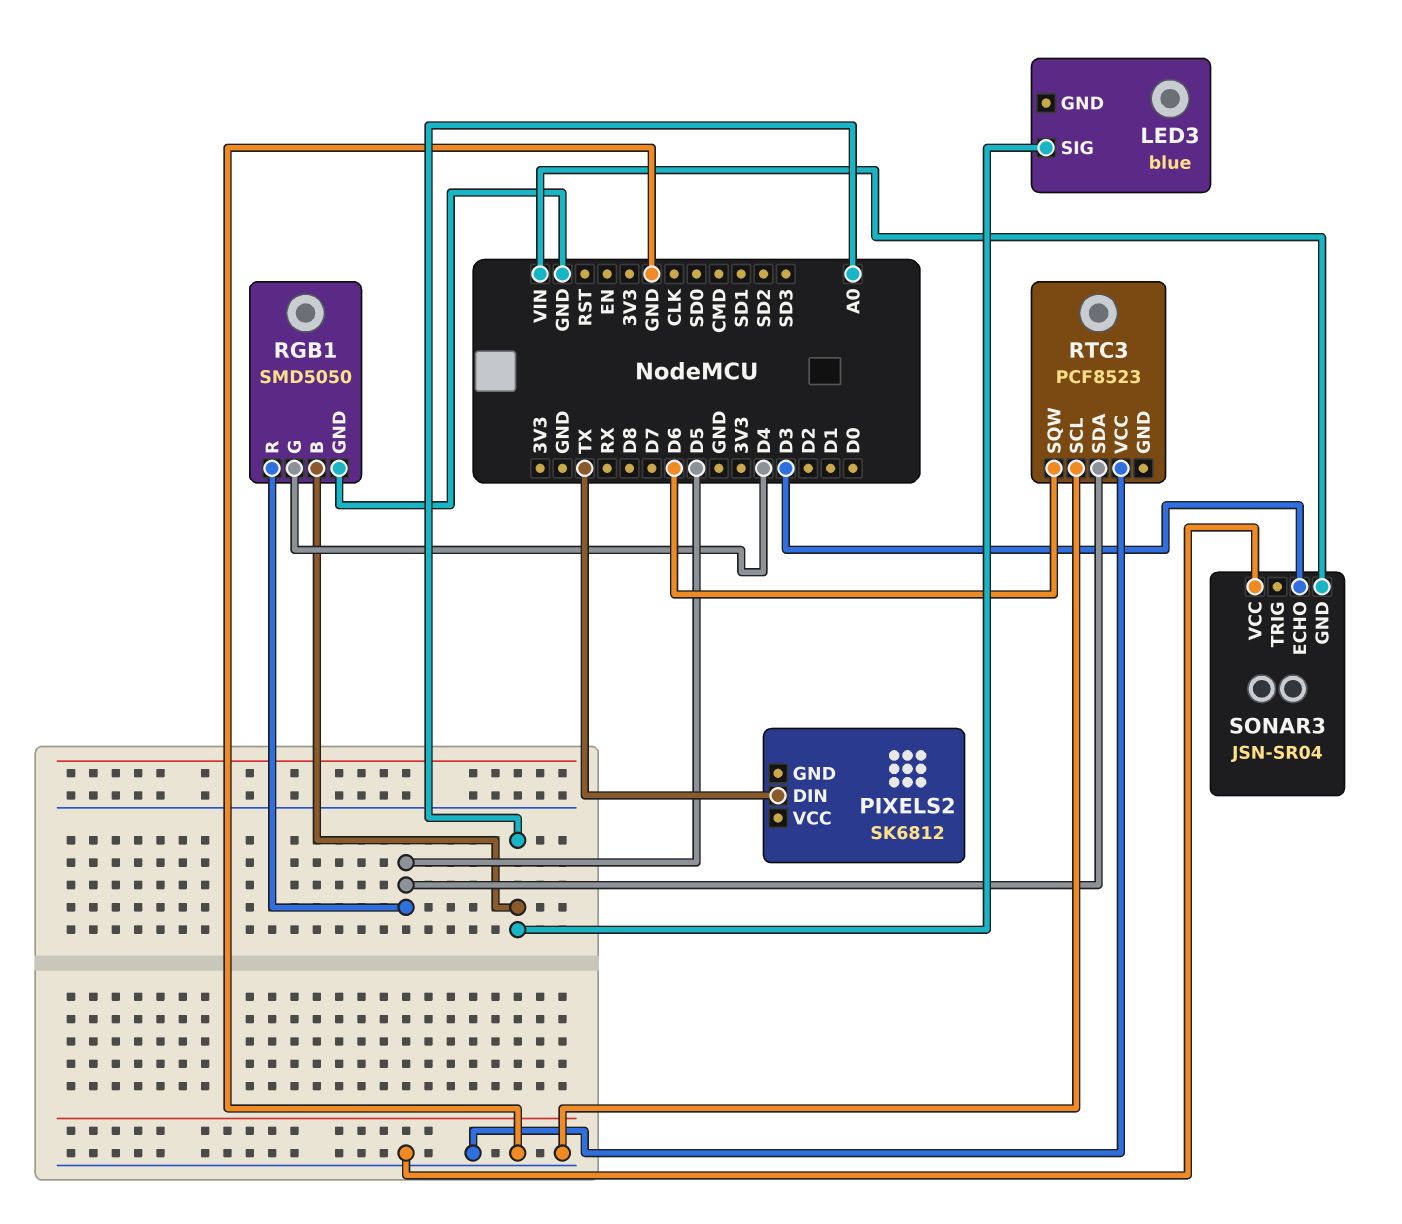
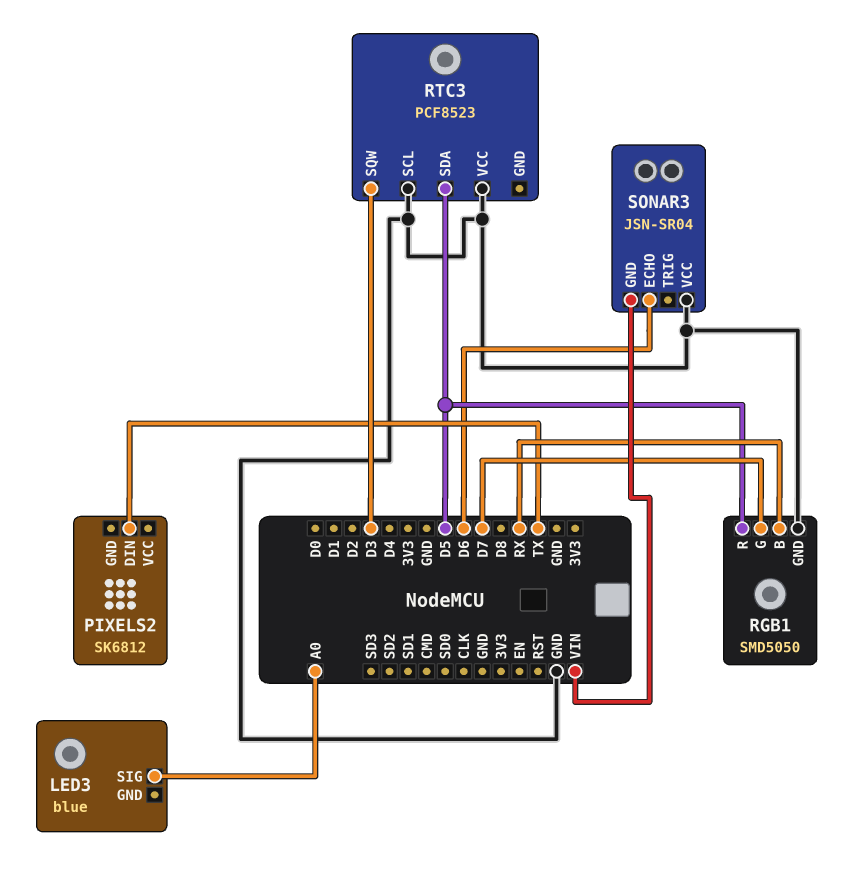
RGB1 pin B: A0 -> RX
RGB1 pin G: D4 -> D7
RTC3 pin SQW: D6 -> D3
SONAR3 pin ECHO: D3 -> D6

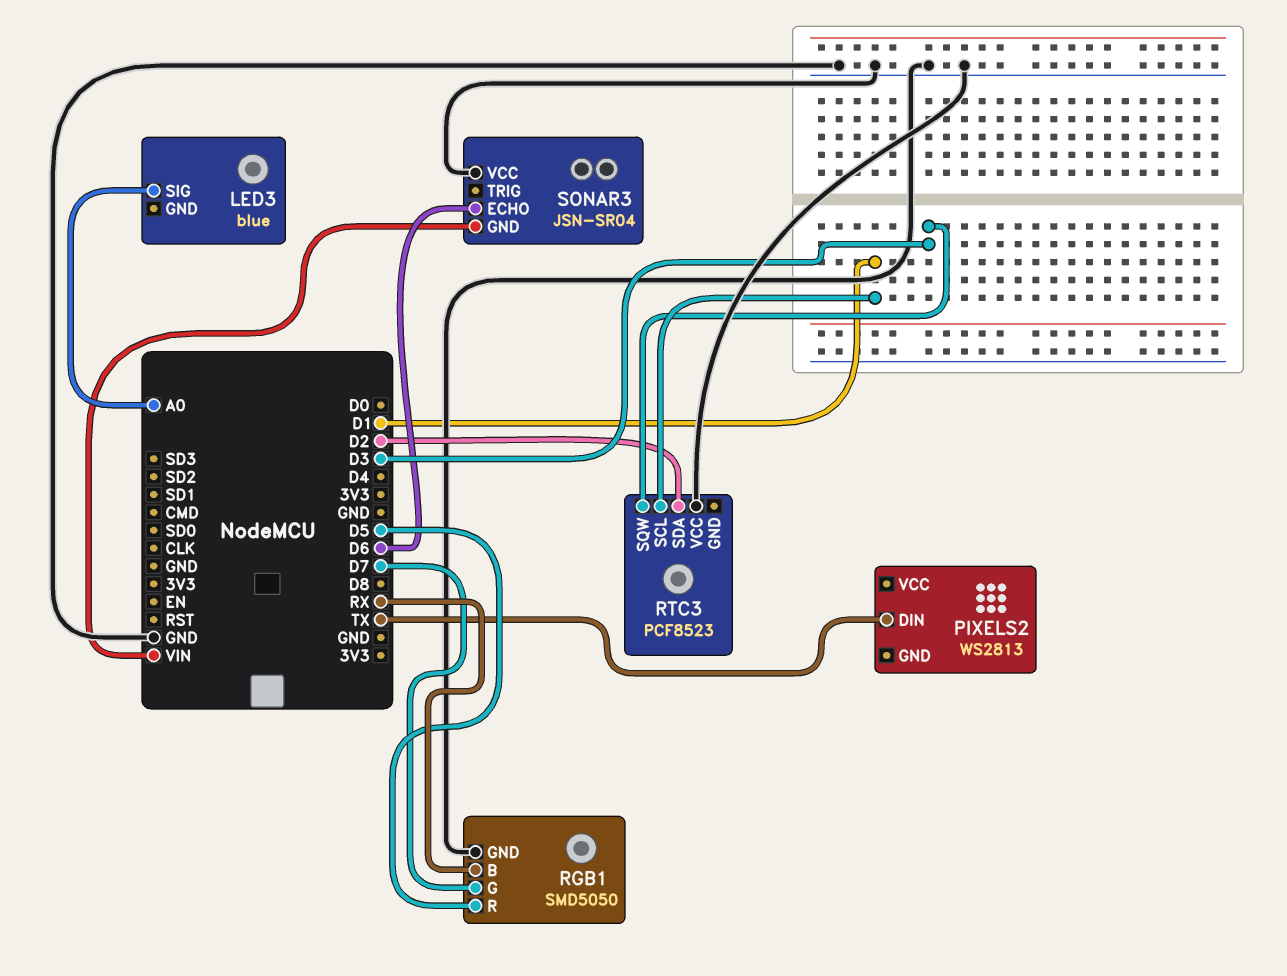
PIXELS2: SK6812 -> WS2813
RTC3 pin SCL: GND -> D1
RTC3 pin SDA: D5 -> D2

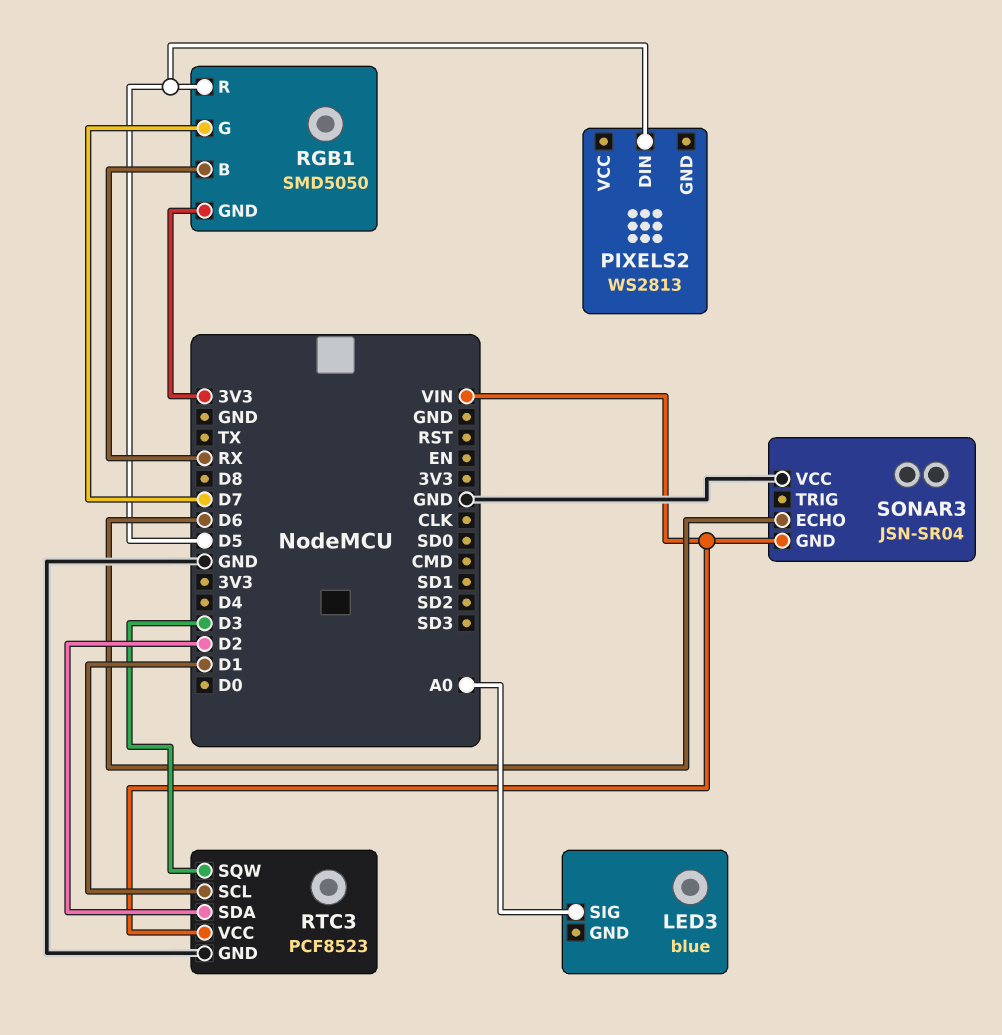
PIXELS2 pin DIN: TX -> D5
RGB1 pin GND: GND -> 3V3
RTC3 pin GND: none -> GND
RTC3 pin VCC: GND -> VIN

